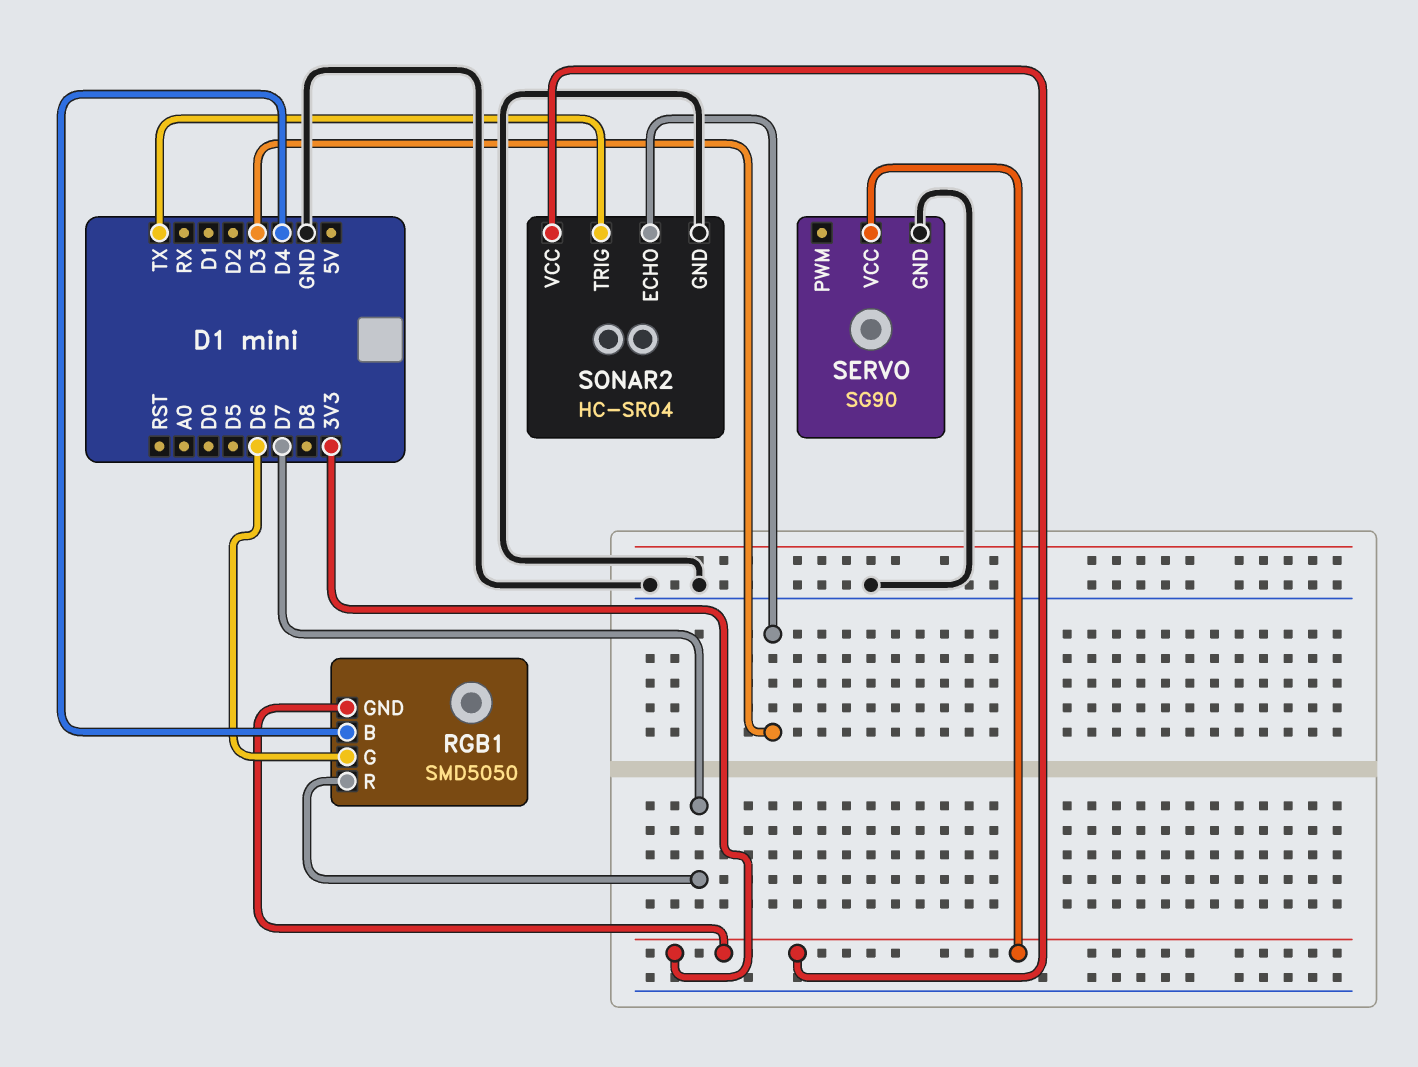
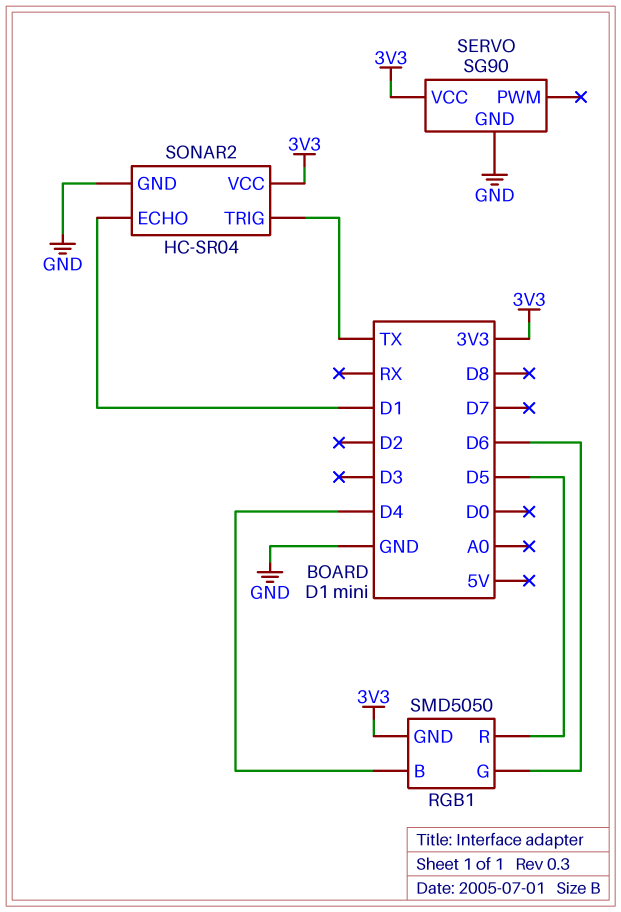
RGB1 pin R: D7 -> D5
SONAR2 pin ECHO: D3 -> D1

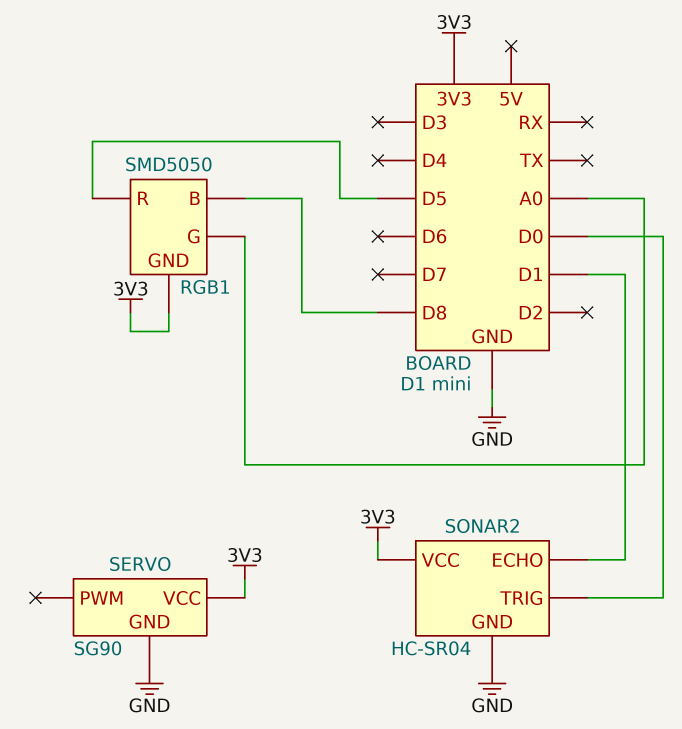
RGB1 pin B: D4 -> D8
RGB1 pin G: D6 -> A0
SONAR2 pin TRIG: TX -> D0

